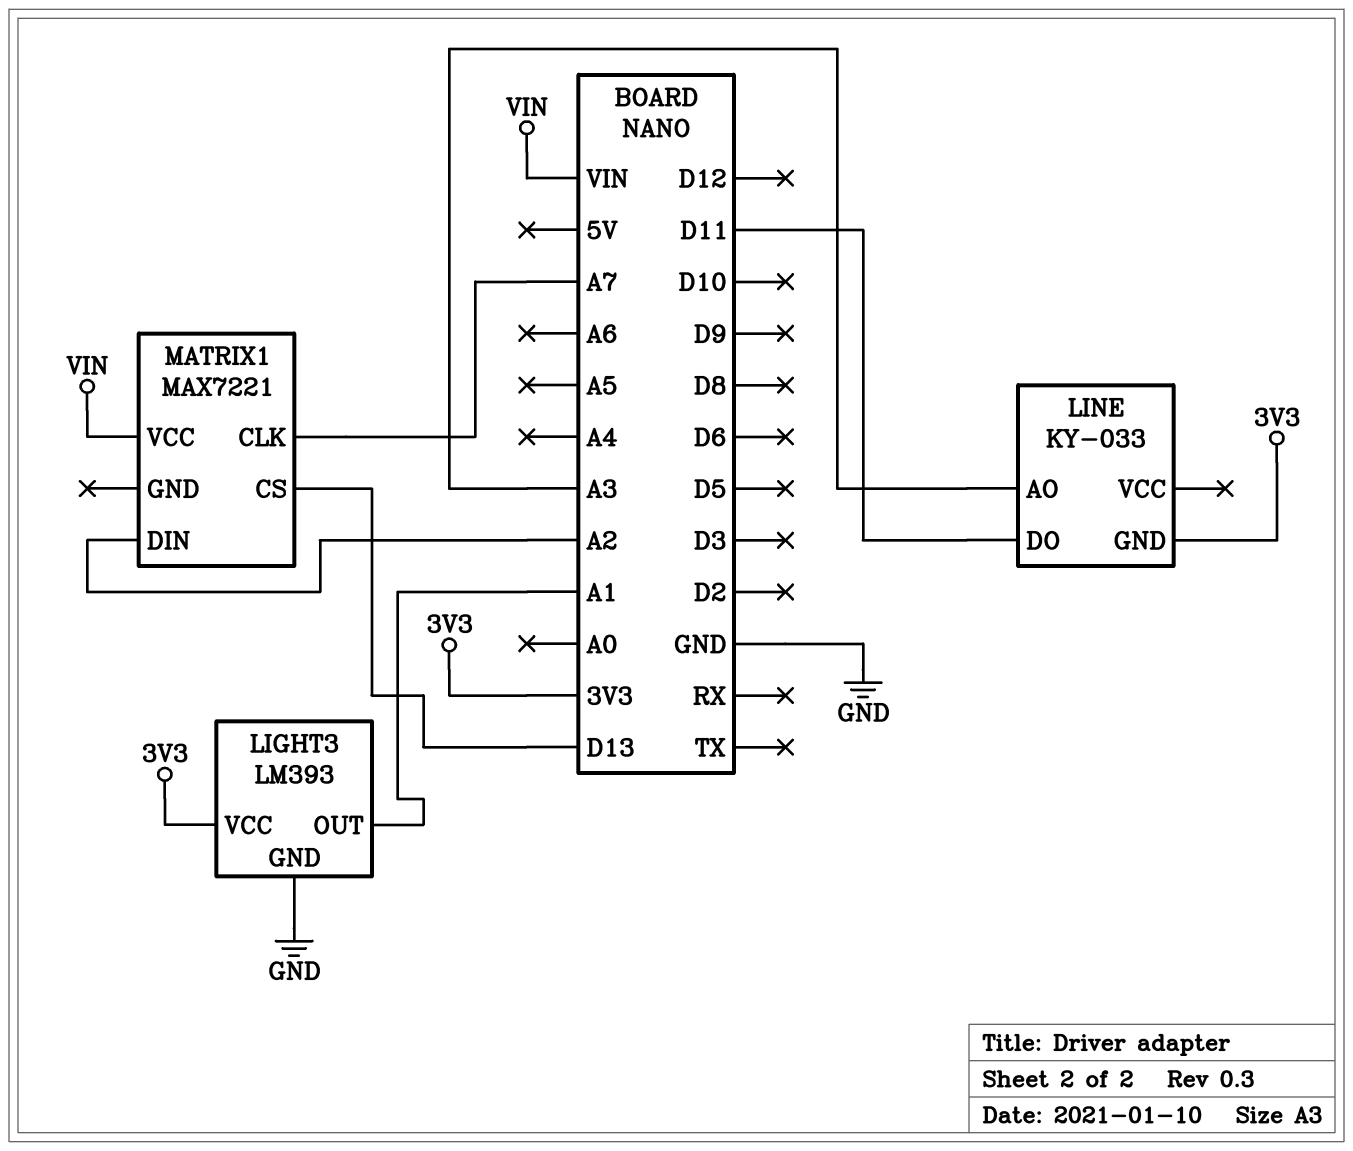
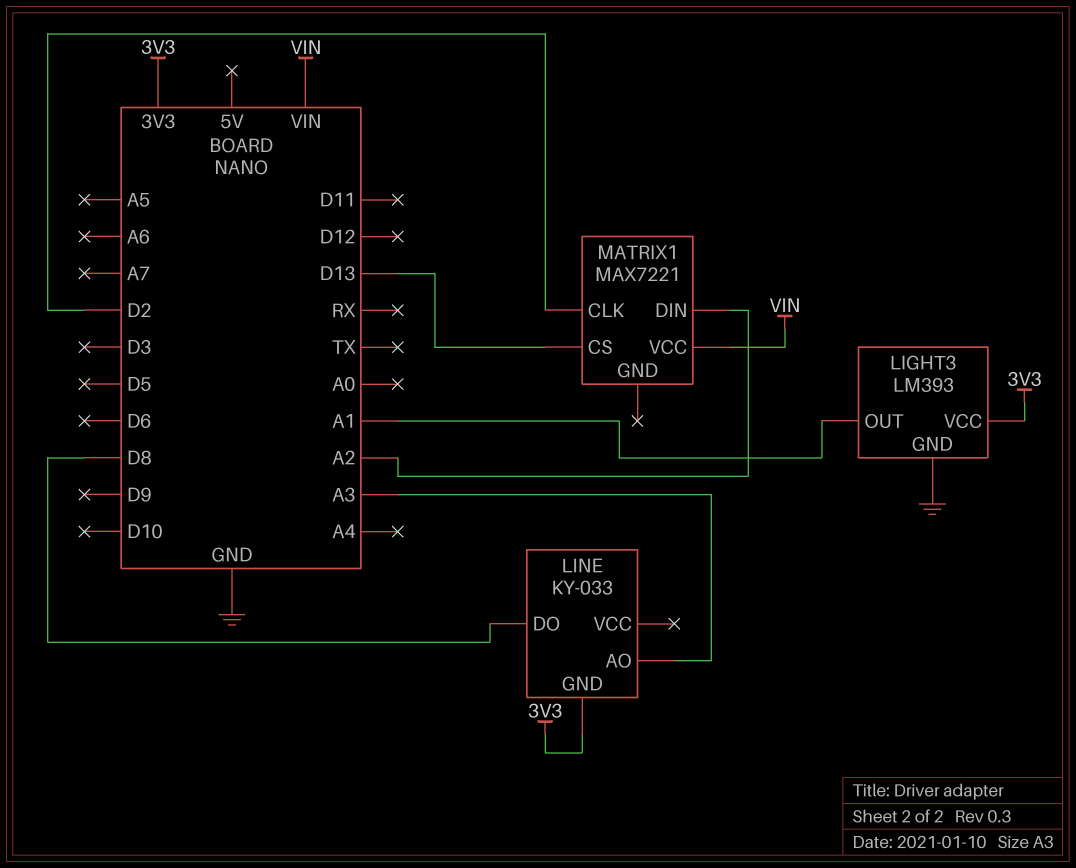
LINE pin DO: D11 -> D8
MATRIX1 pin CLK: A7 -> D2

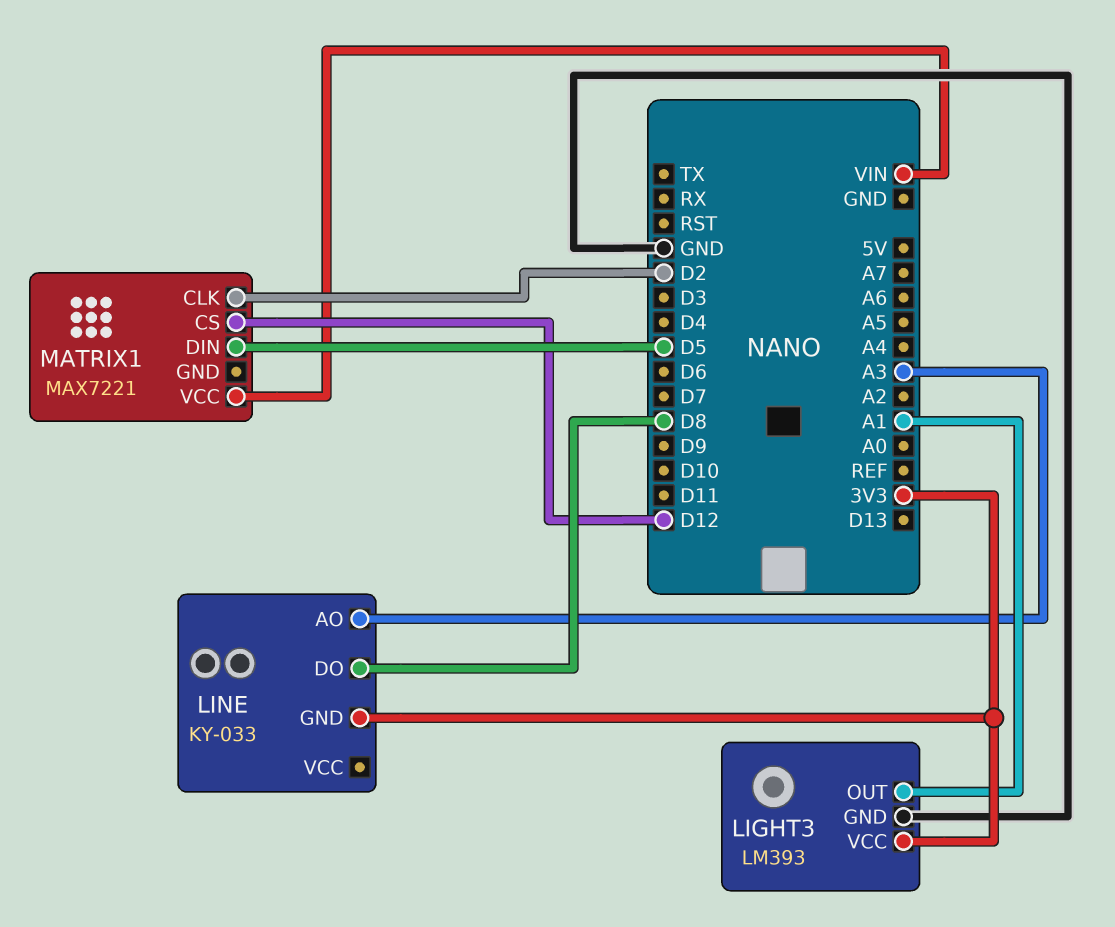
MATRIX1 pin CS: D13 -> D12
MATRIX1 pin DIN: A2 -> D5

